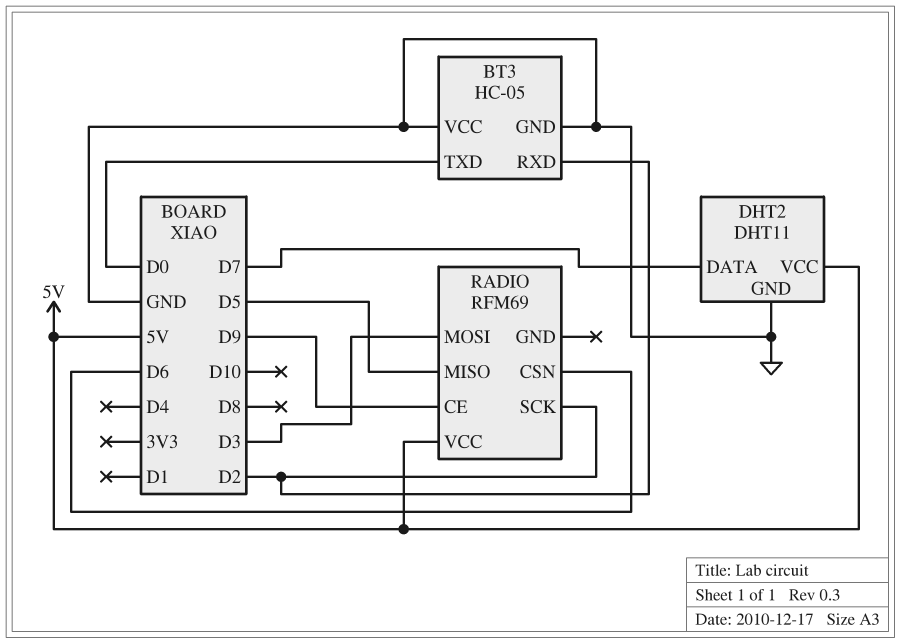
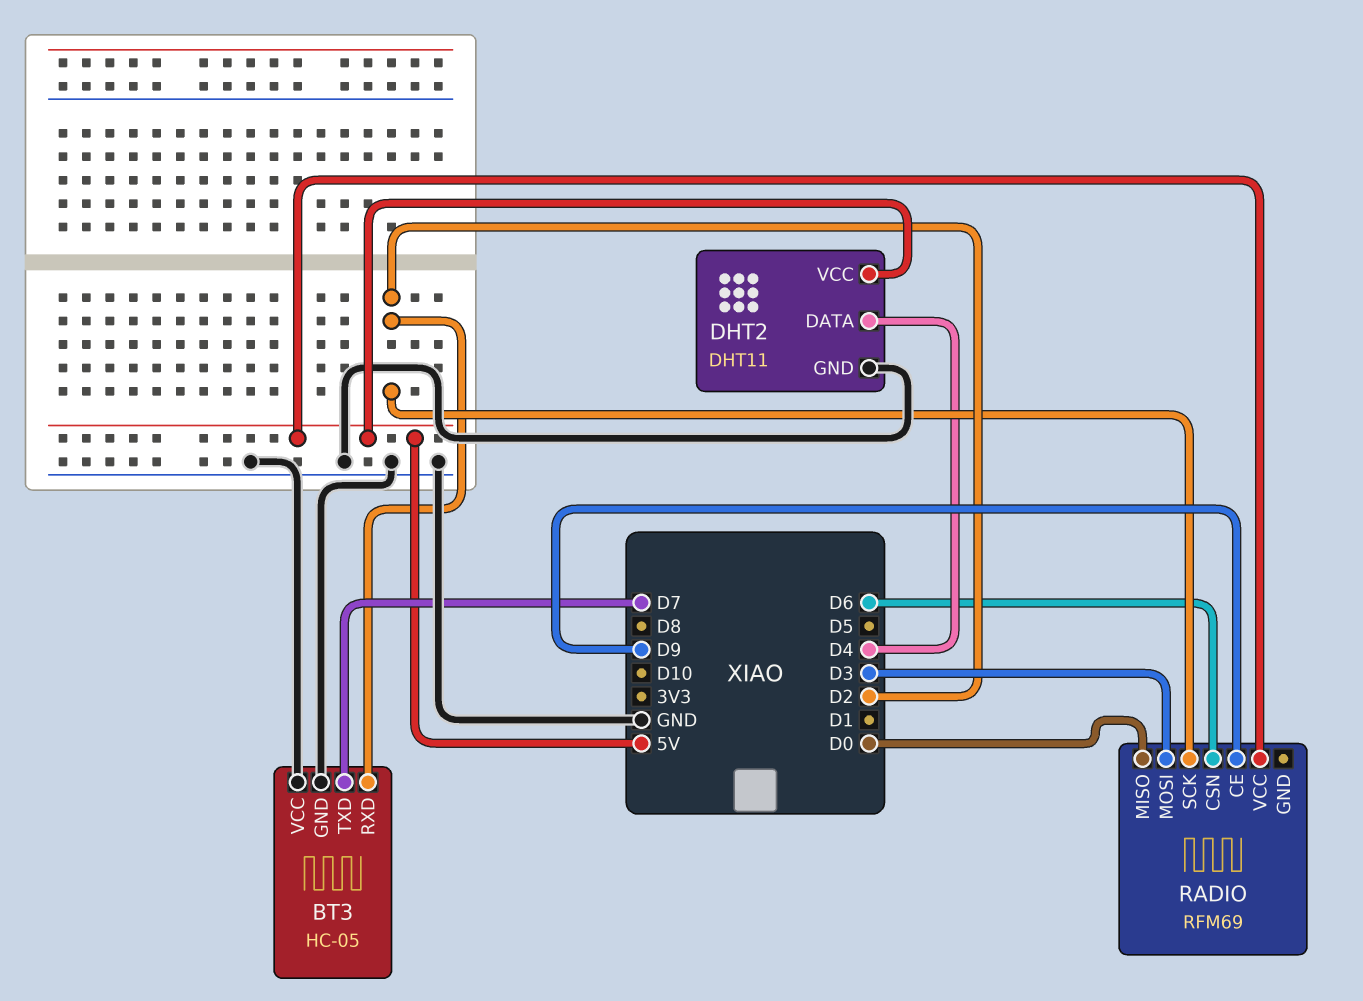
BT3 pin TXD: D0 -> D7
DHT2 pin DATA: D7 -> D4
RADIO pin MISO: D5 -> D0

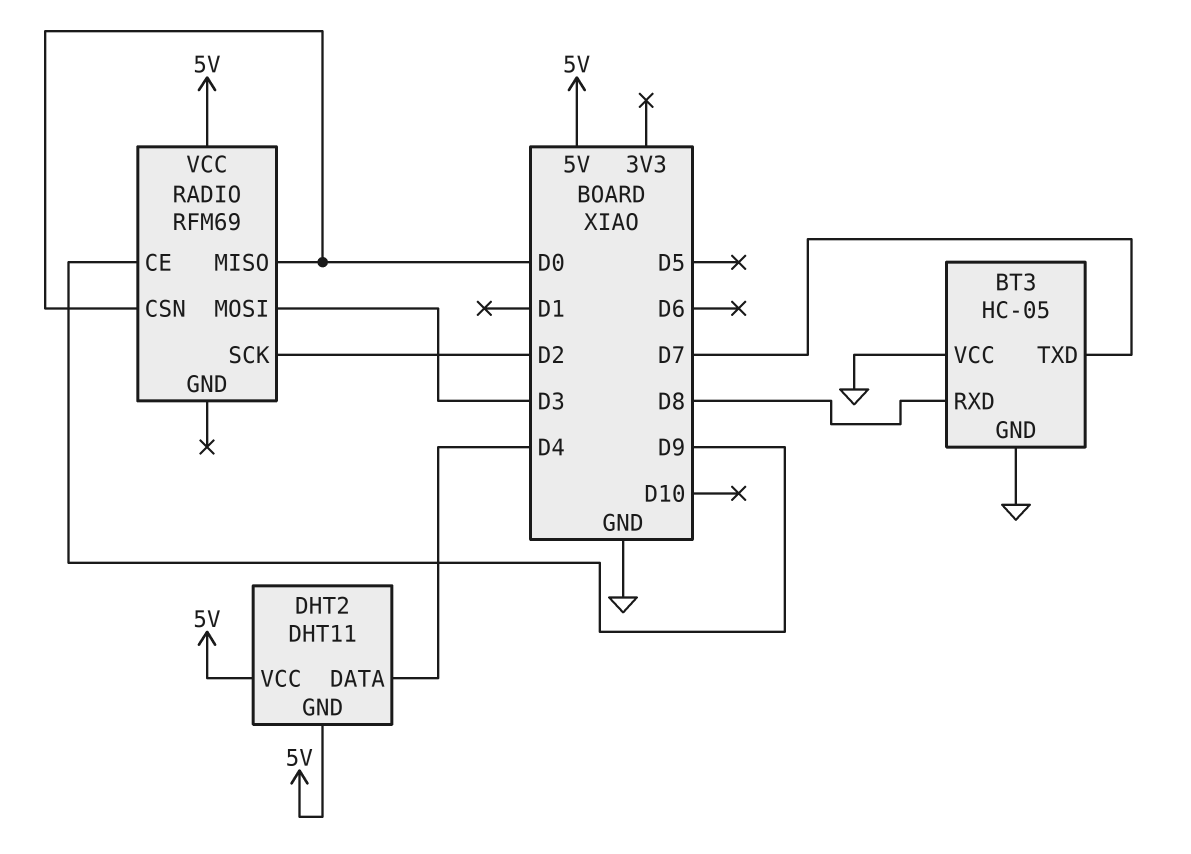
BT3 pin RXD: D2 -> D8
DHT2 pin GND: GND -> 5V
RADIO pin CSN: D6 -> D0

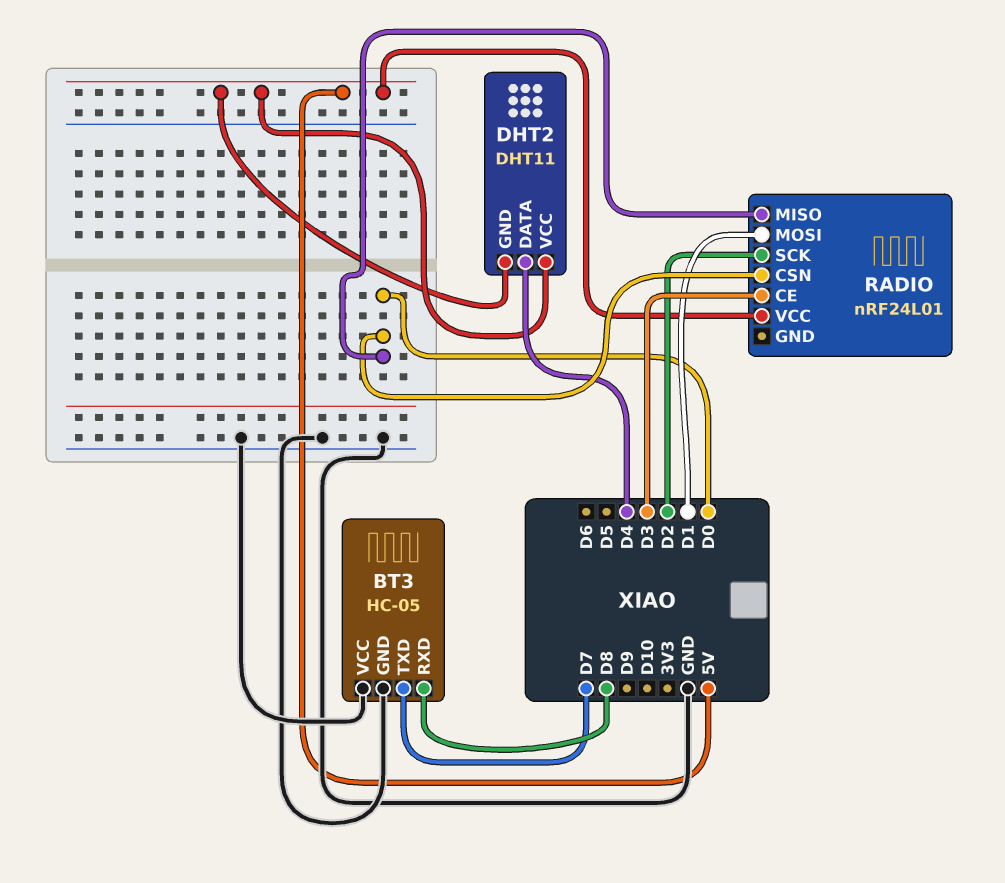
RADIO: RFM69 -> nRF24L01
RADIO pin CE: D9 -> D3
RADIO pin MOSI: D3 -> D1

